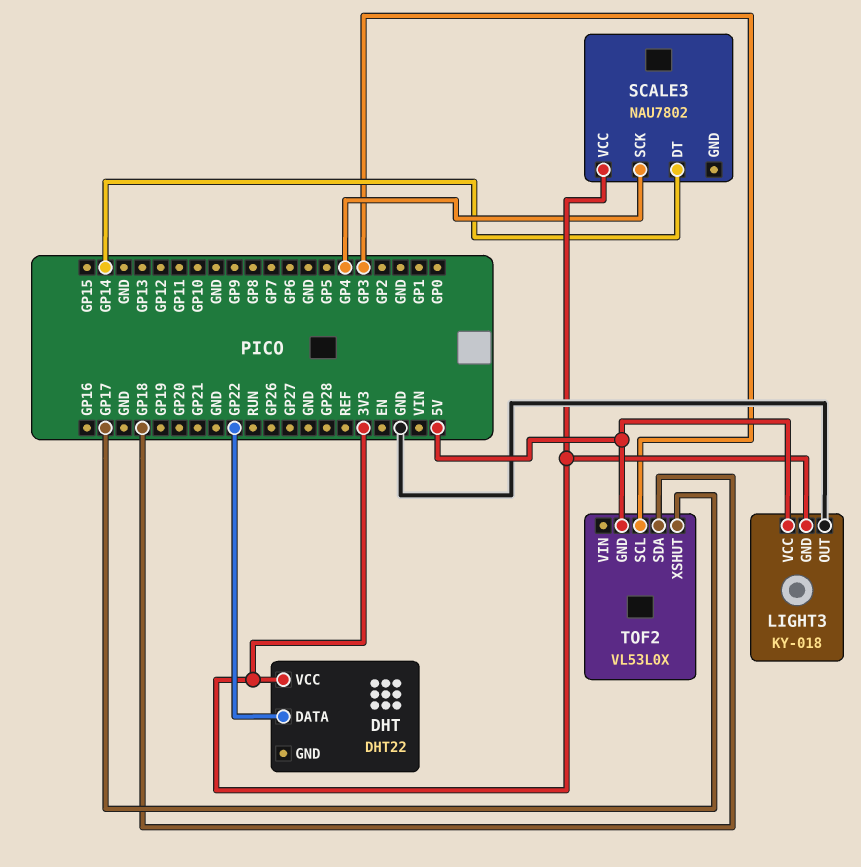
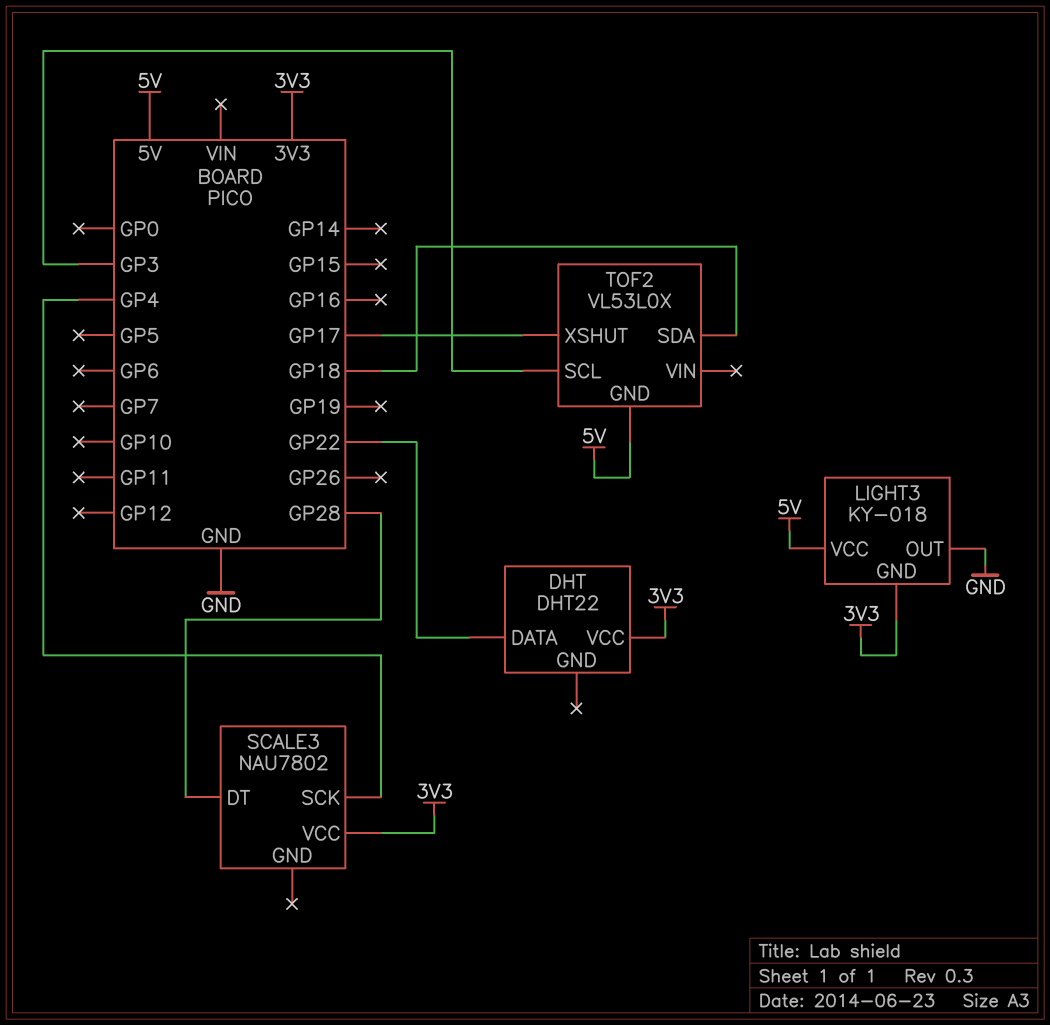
SCALE3 pin DT: GP14 -> GP28

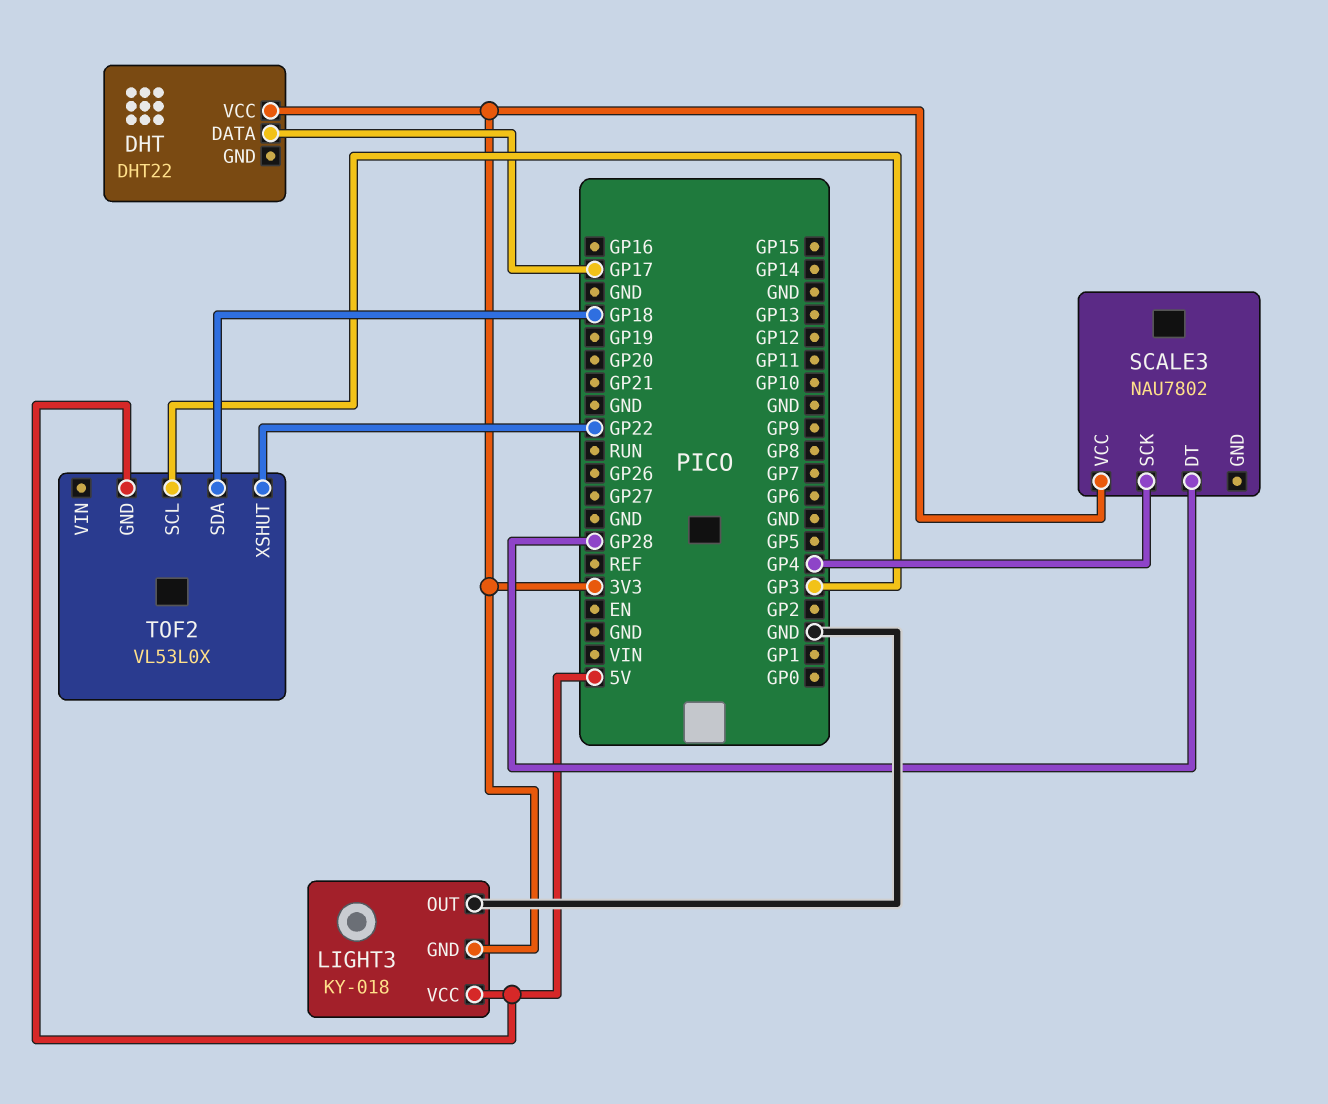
DHT pin DATA: GP22 -> GP17
TOF2 pin XSHUT: GP17 -> GP22

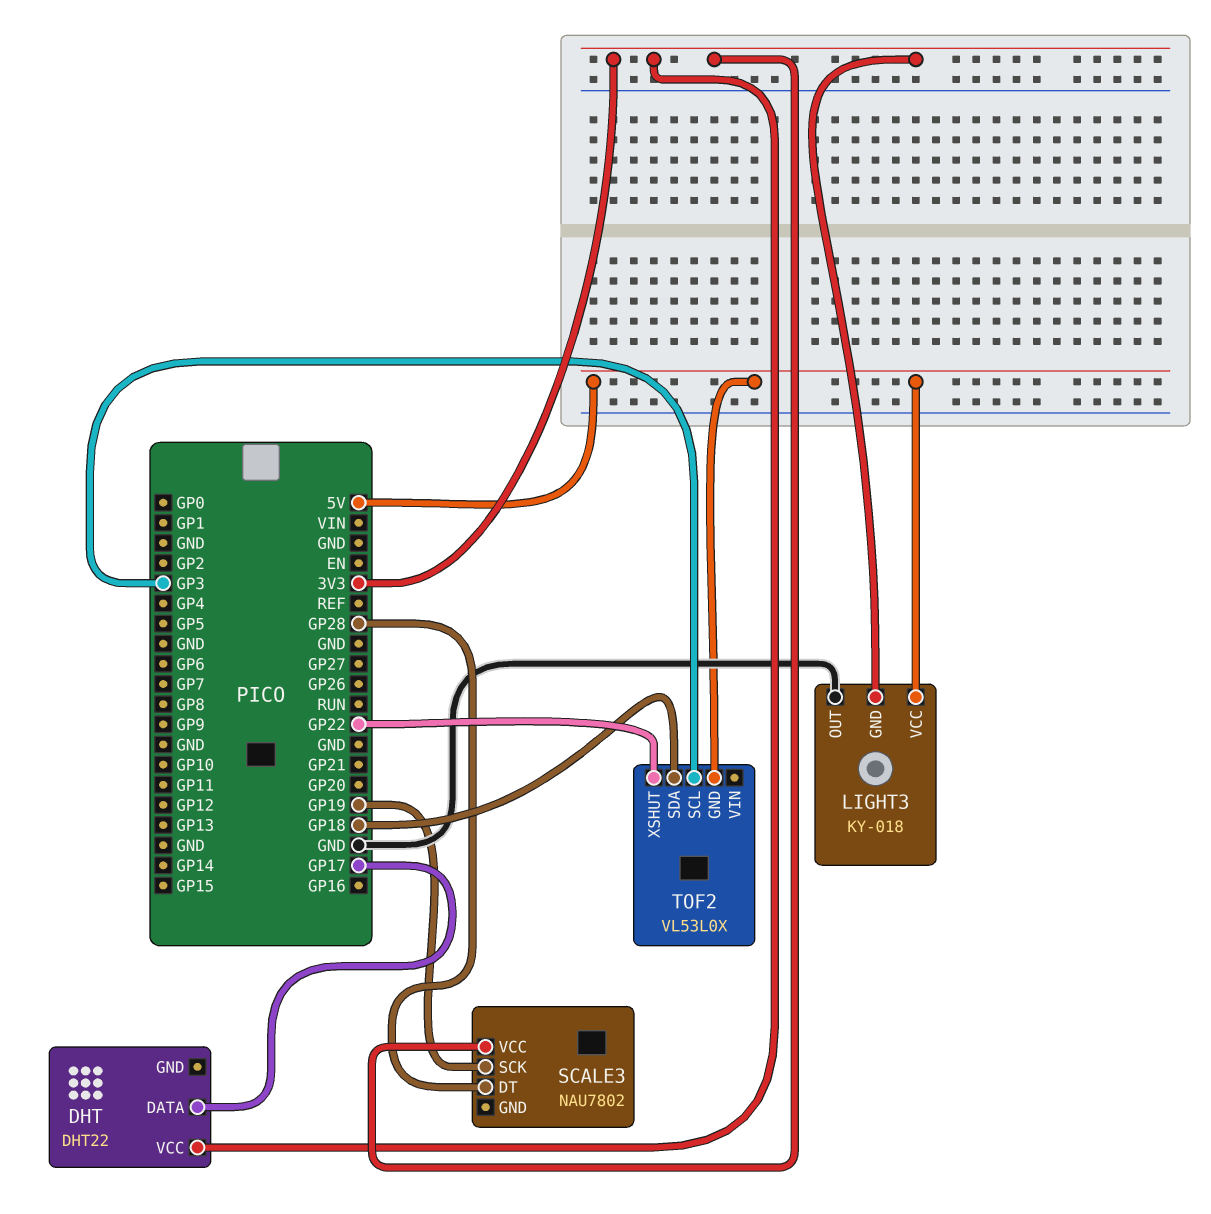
SCALE3 pin SCK: GP4 -> GP19

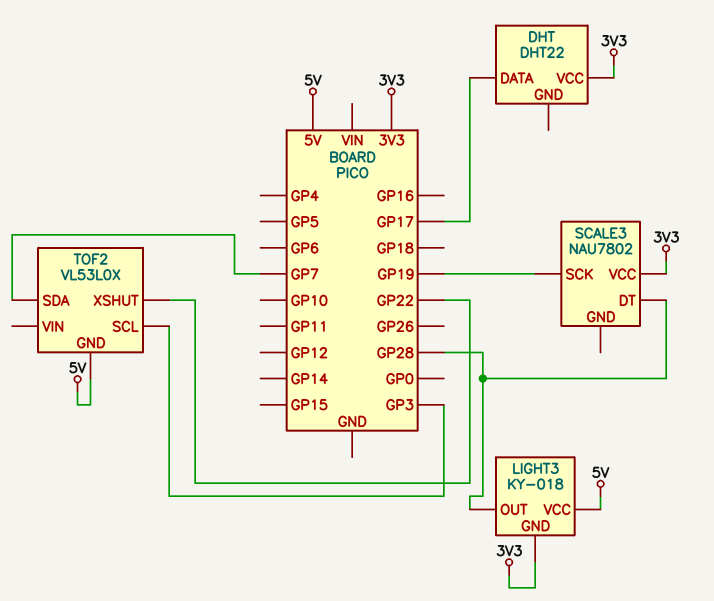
LIGHT3 pin OUT: GND -> GP28
TOF2 pin SDA: GP18 -> GP7

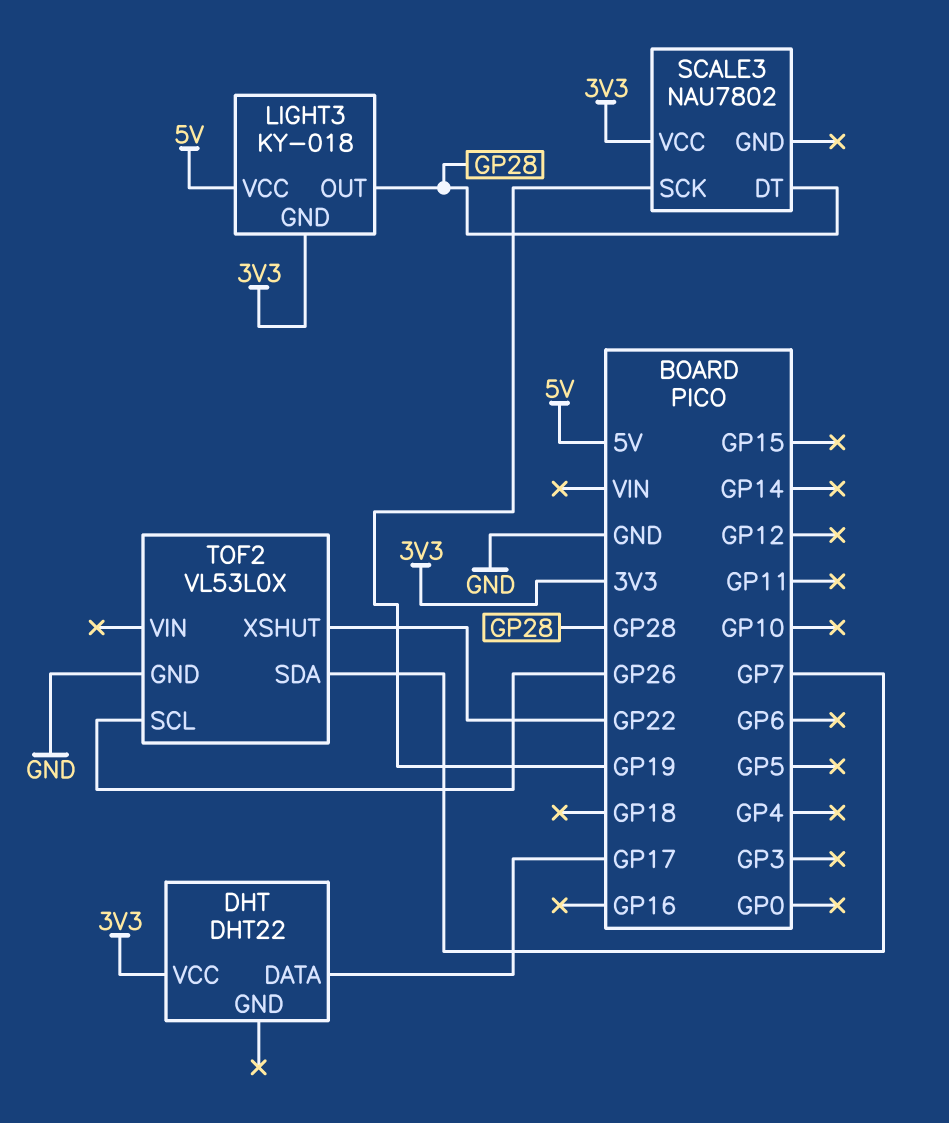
TOF2 pin GND: 5V -> GND
TOF2 pin SCL: GP3 -> GP26

